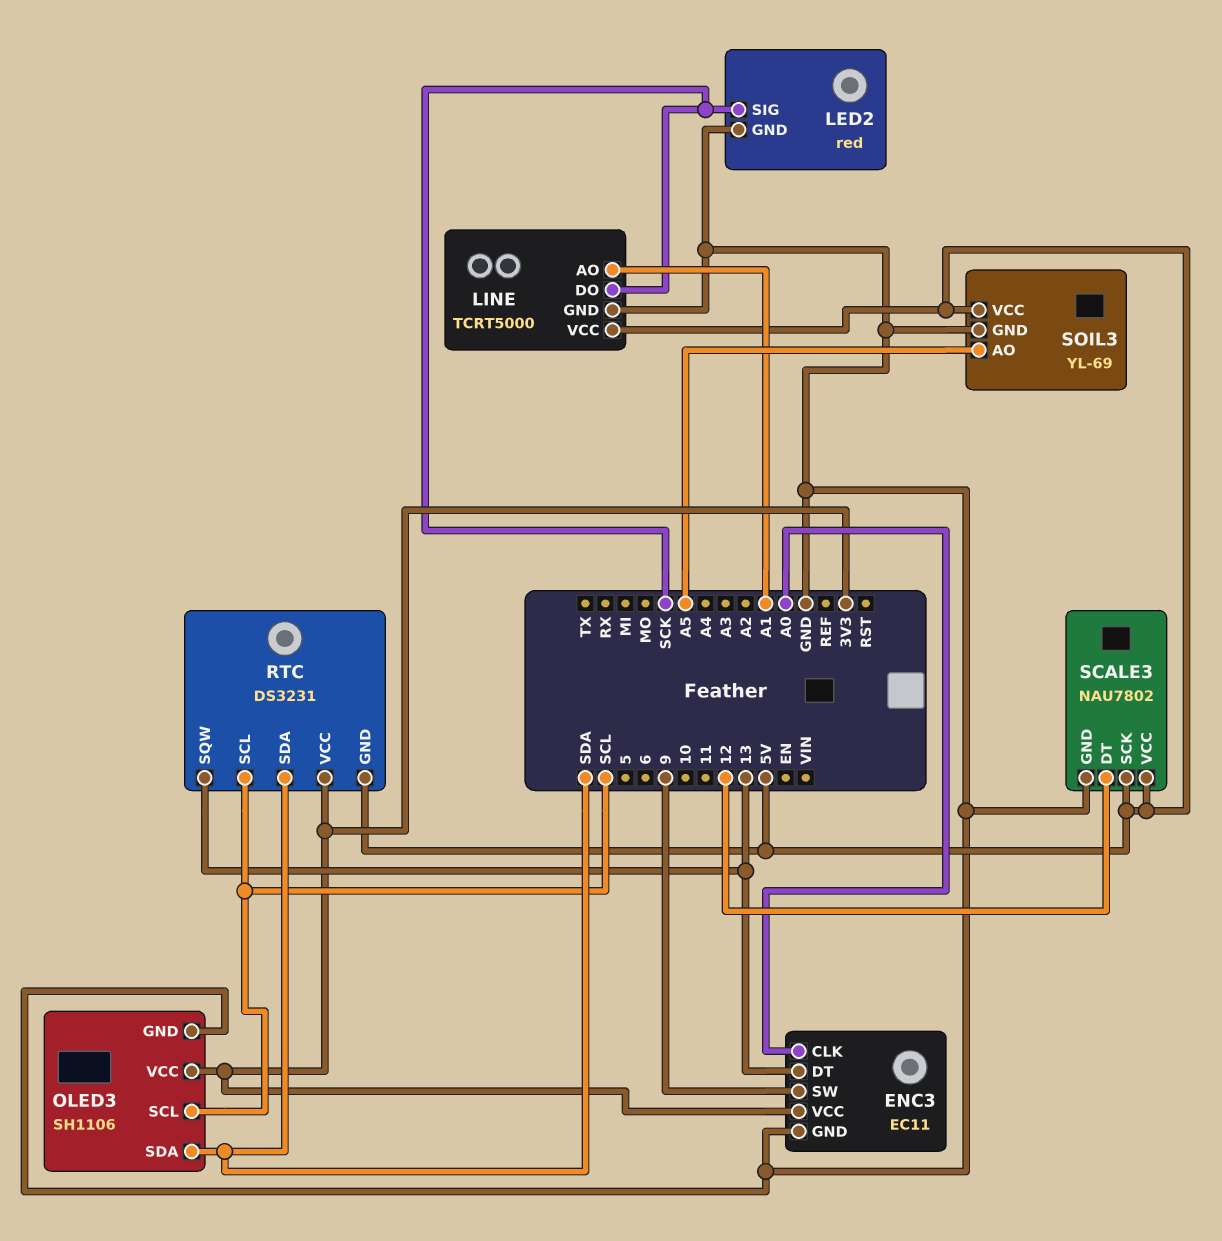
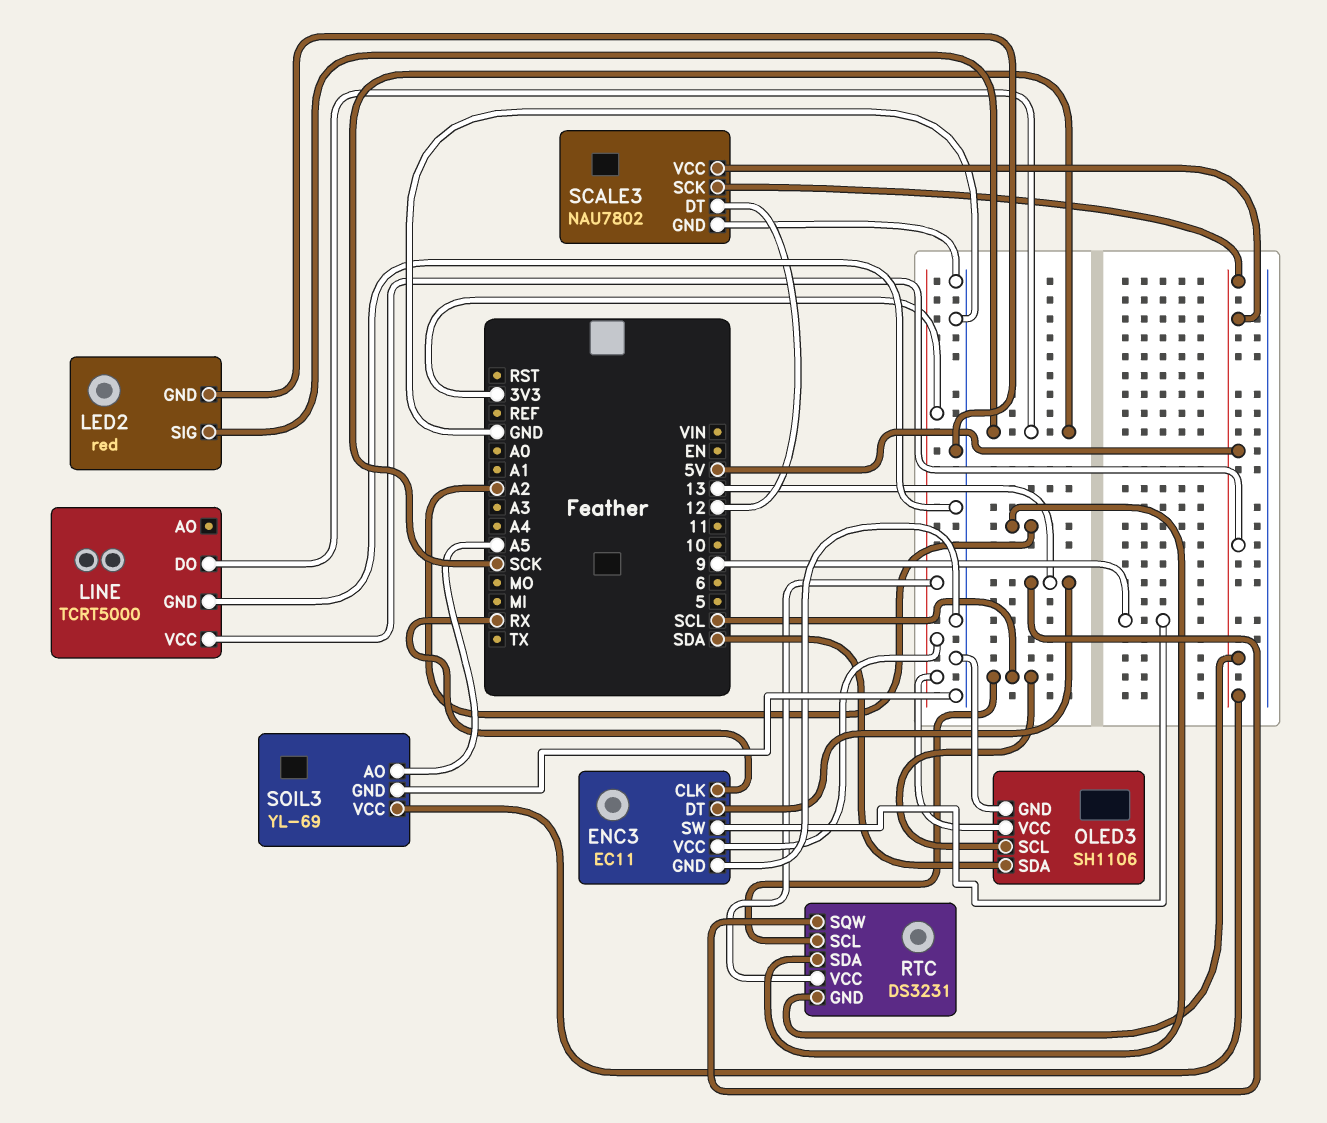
ENC3 pin CLK: A0 -> RX
LINE pin AO: A1 -> none
RTC pin SDA: SDA -> A2

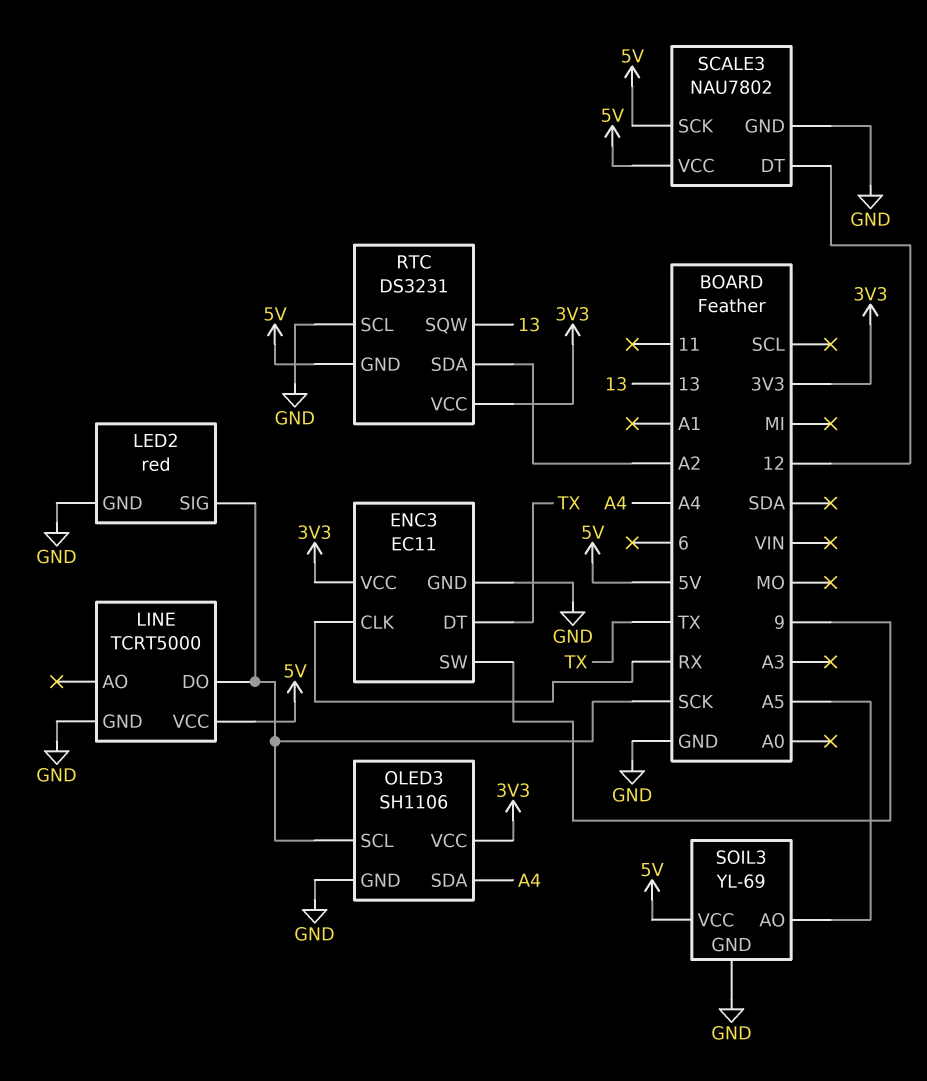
ENC3 pin DT: 13 -> TX
OLED3 pin SCL: SCL -> SCK
OLED3 pin SDA: SDA -> A4
RTC pin SCL: SCL -> GND

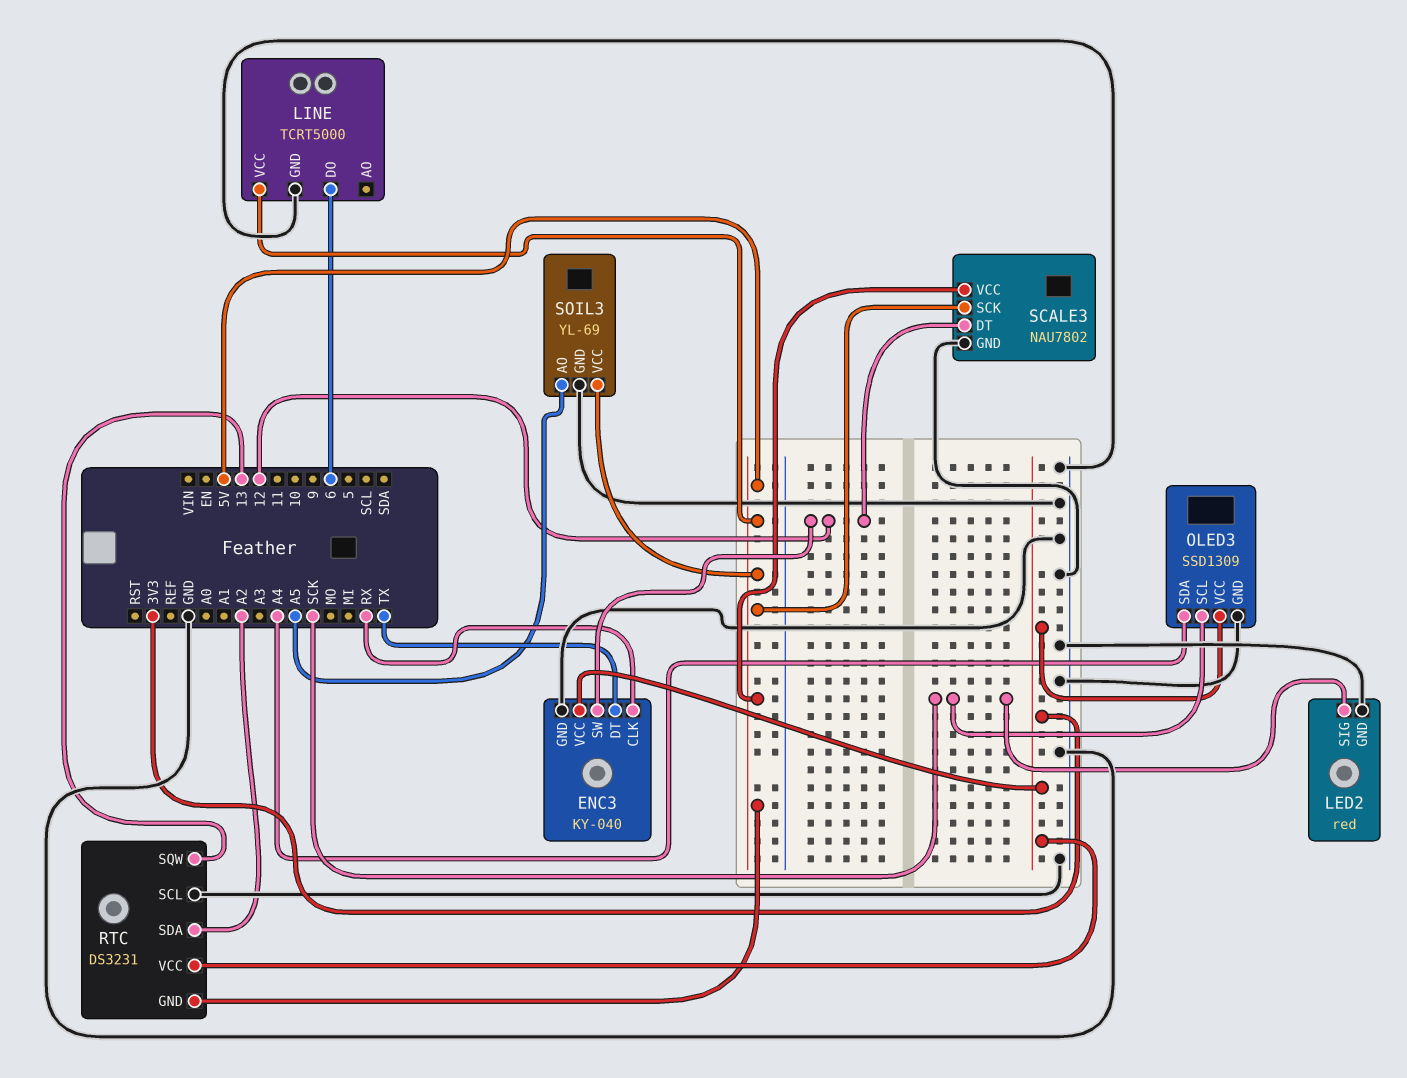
ENC3: EC11 -> KY-040
ENC3 pin SW: 9 -> 12
LINE pin DO: SCK -> 6
OLED3: SH1106 -> SSD1309

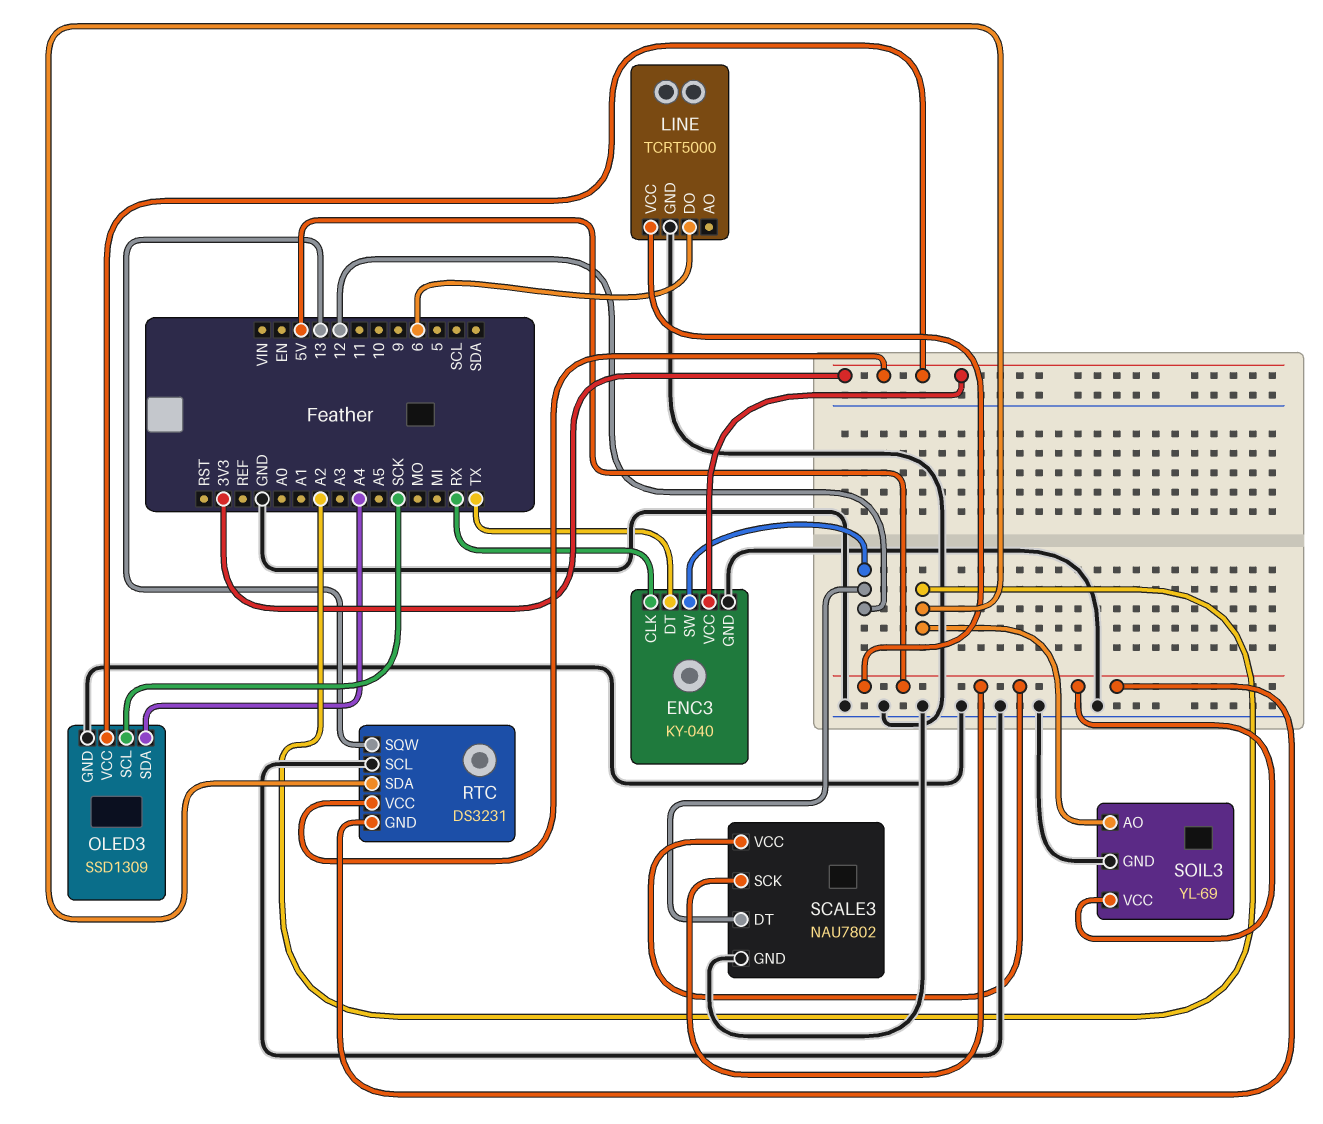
LED2: red -> none
LED2 pin GND: GND -> none
LED2 pin SIG: SCK -> none
SOIL3 pin AO: A5 -> A2

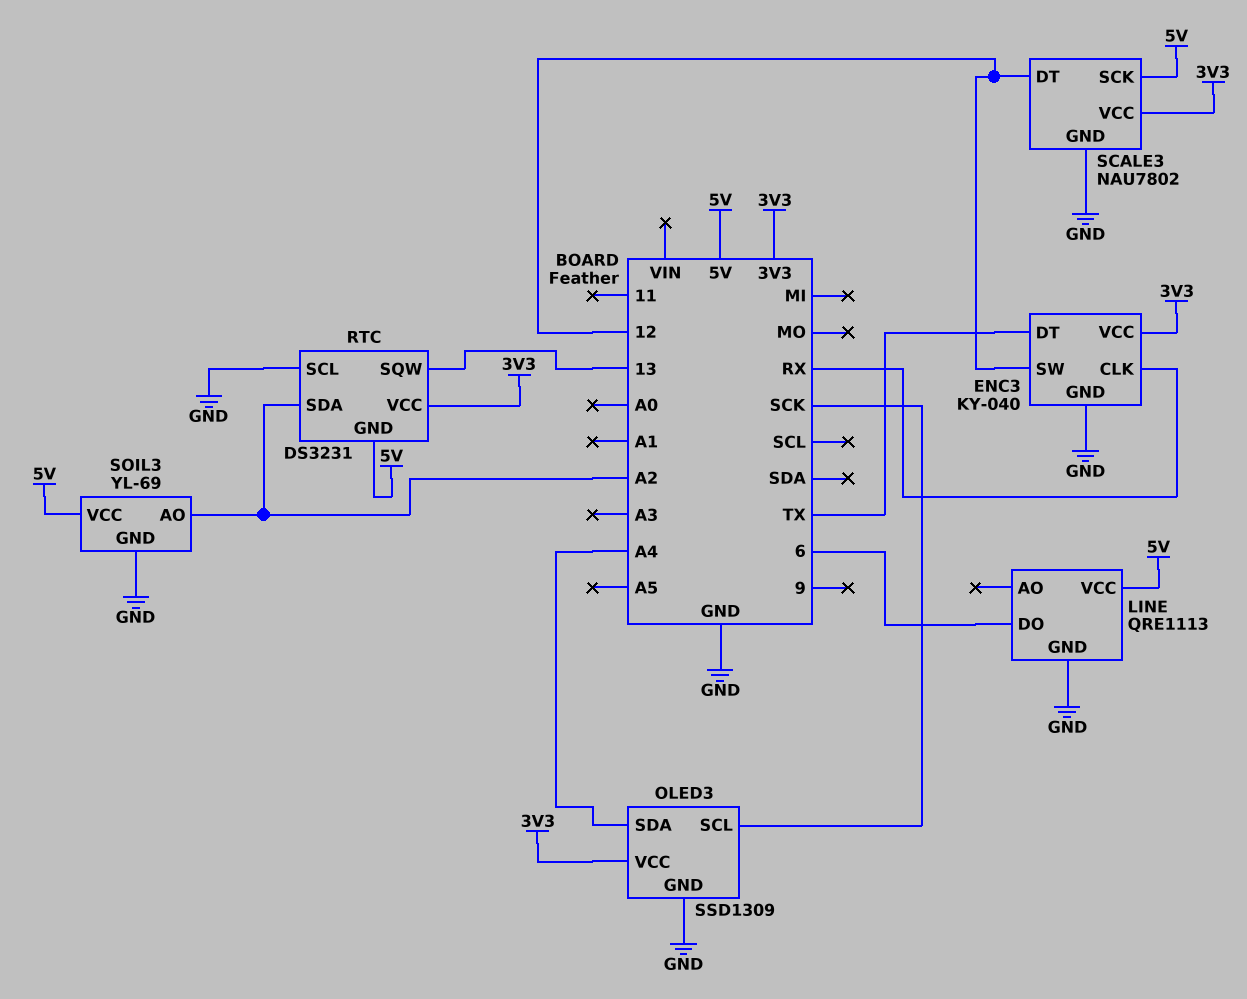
LINE: TCRT5000 -> QRE1113
SCALE3 pin VCC: 5V -> 3V3

